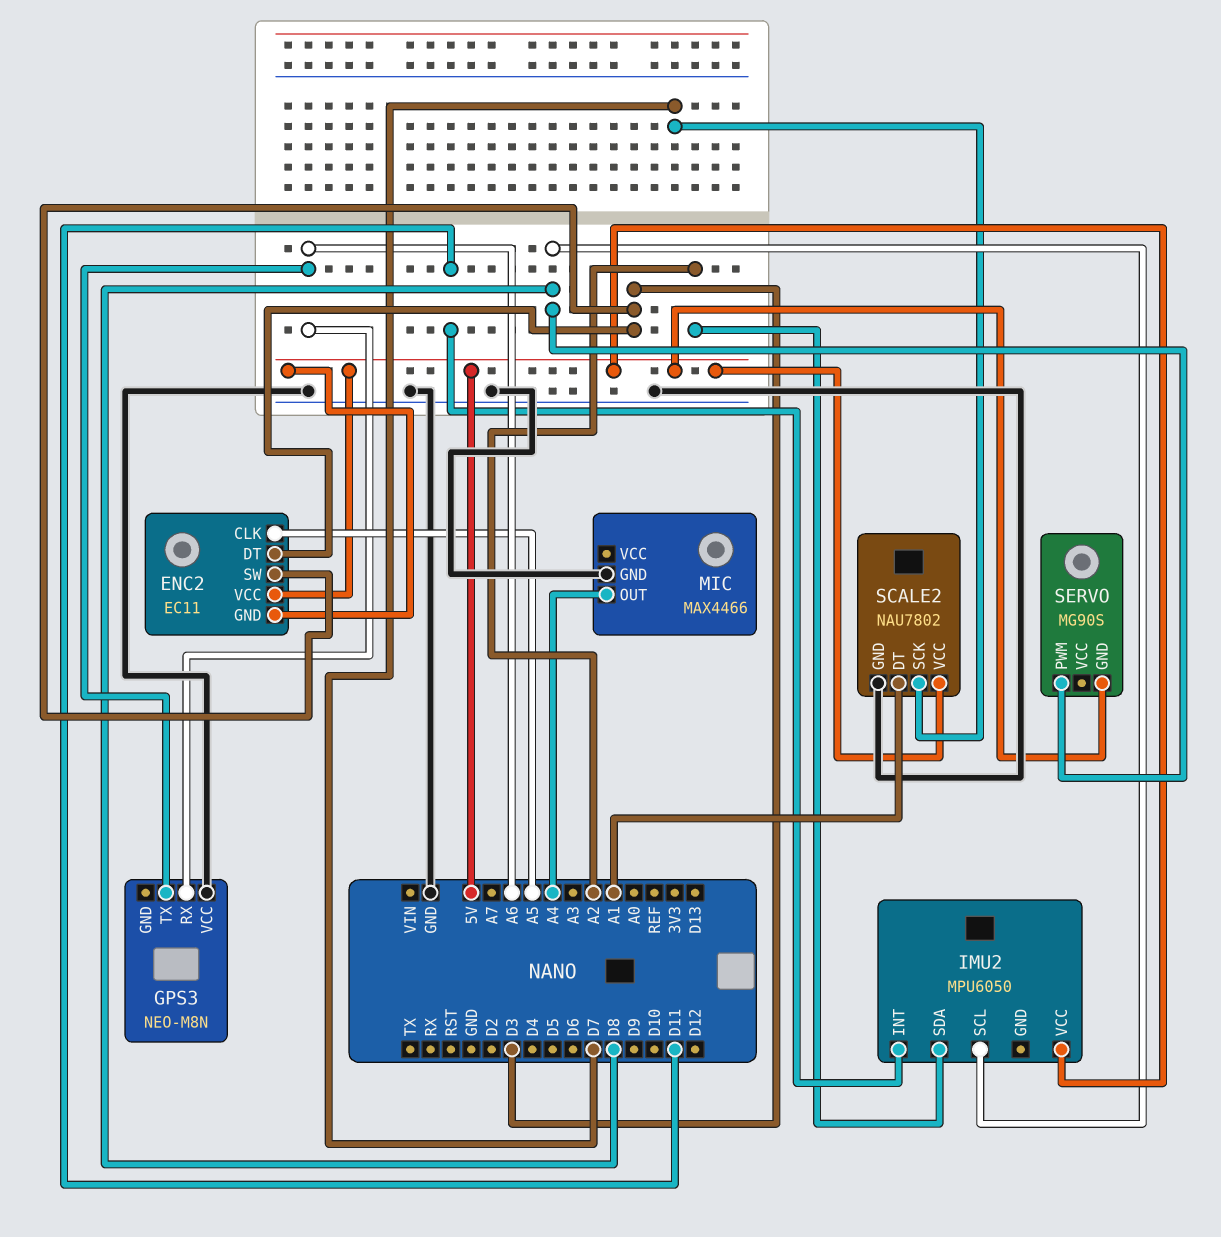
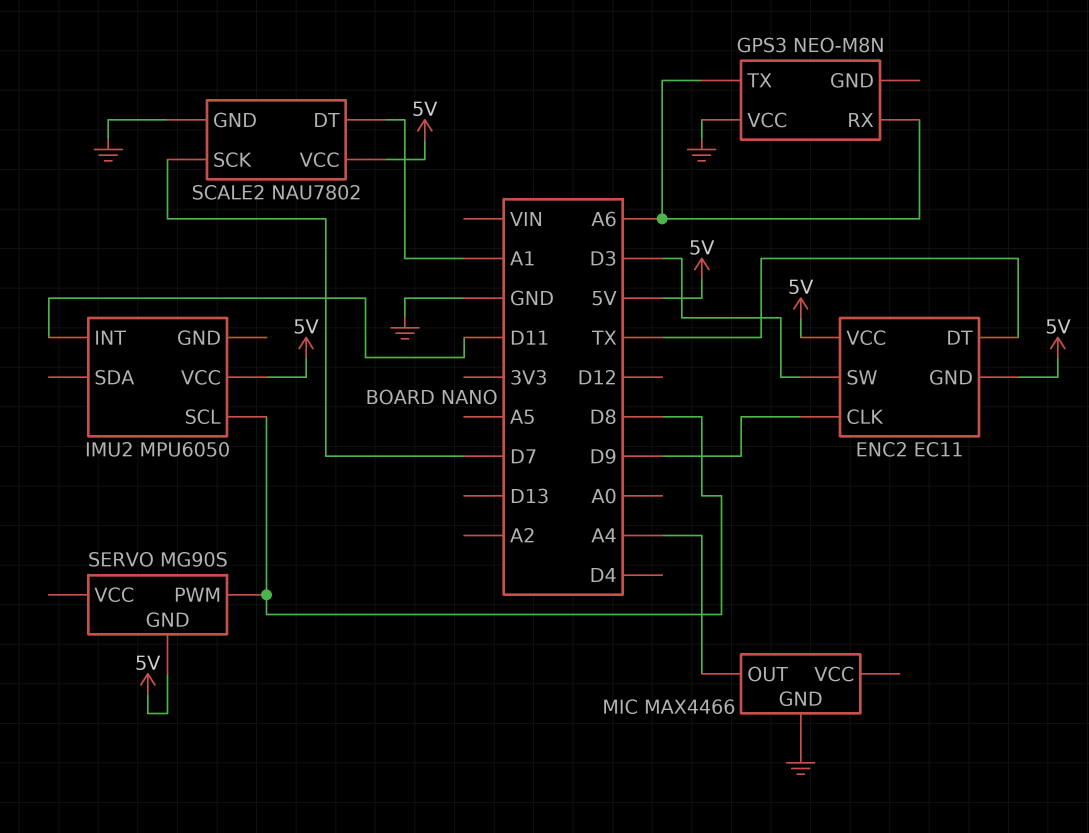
ENC2 pin CLK: A5 -> D9
ENC2 pin DT: D3 -> TX
IMU2 pin SDA: A2 -> none

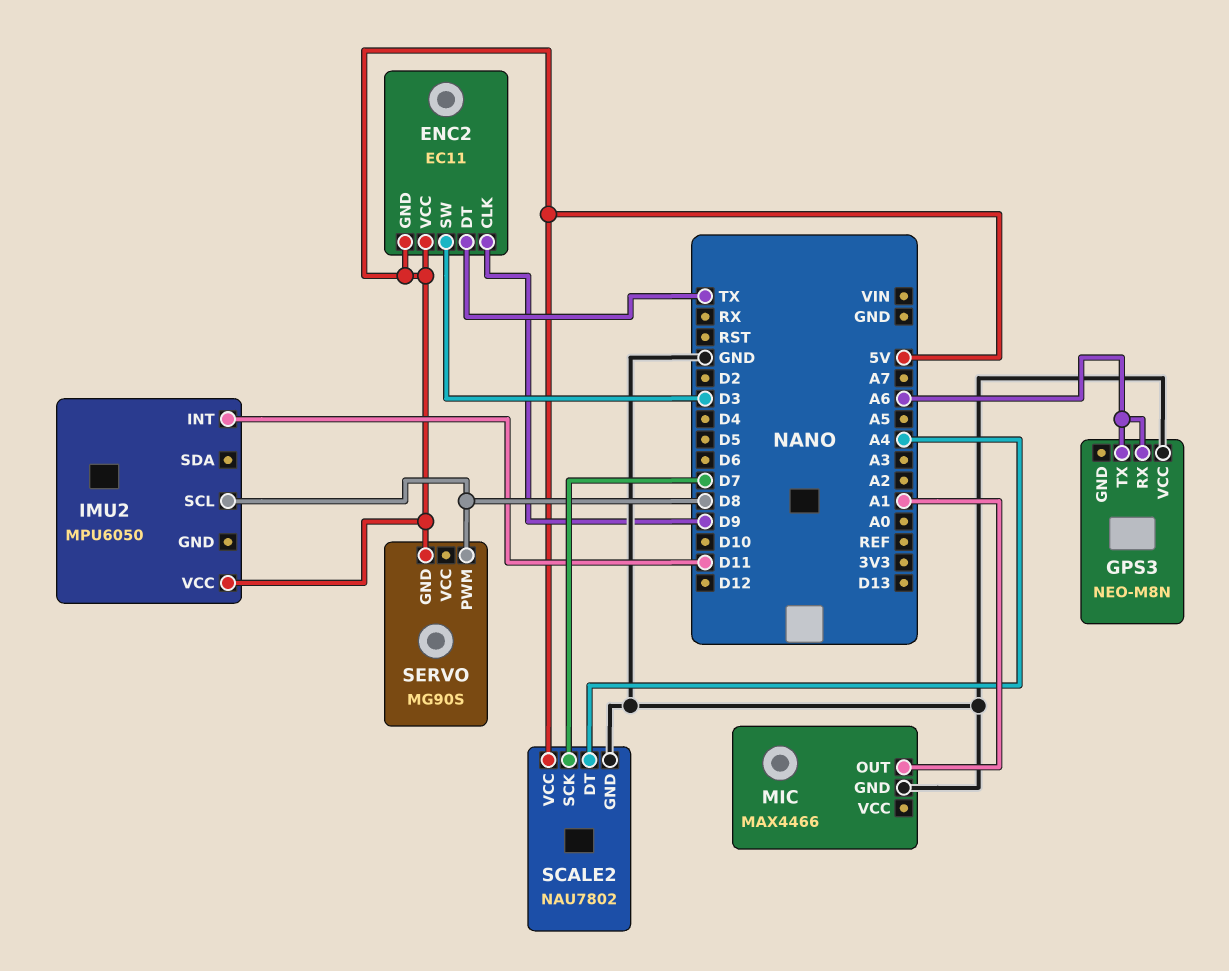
MIC pin OUT: A4 -> A1
SCALE2 pin DT: A1 -> A4

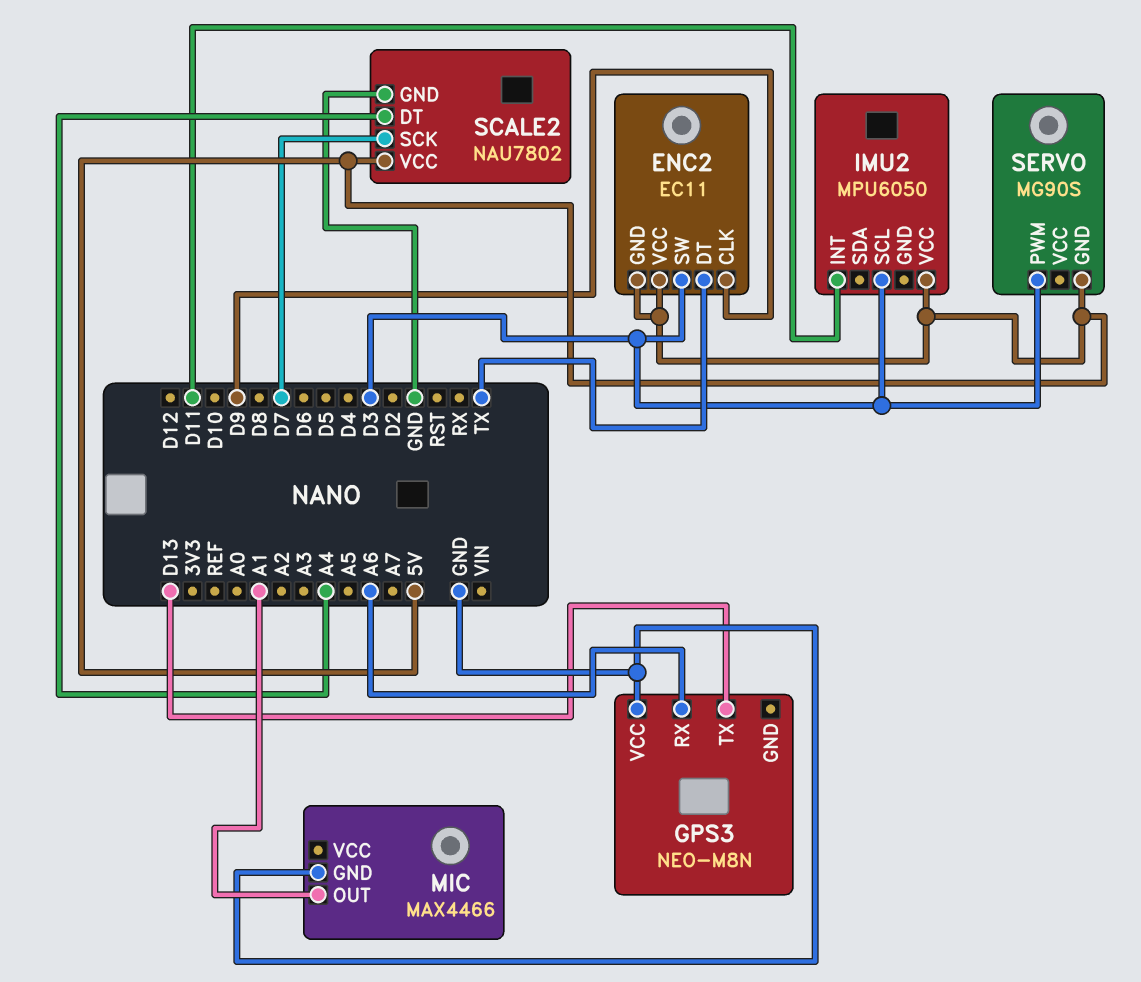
GPS3 pin TX: A6 -> D13
IMU2 pin SCL: D8 -> D3
SERVO pin PWM: D8 -> D3

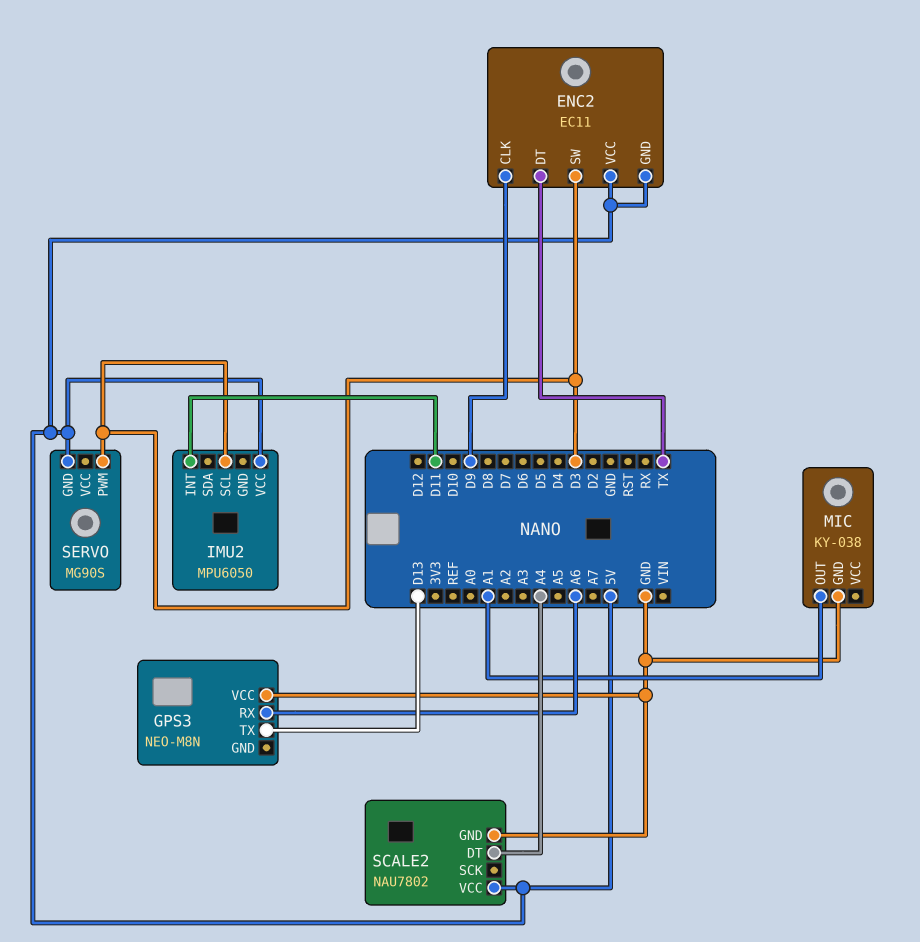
MIC: MAX4466 -> KY-038
SCALE2 pin SCK: D7 -> none

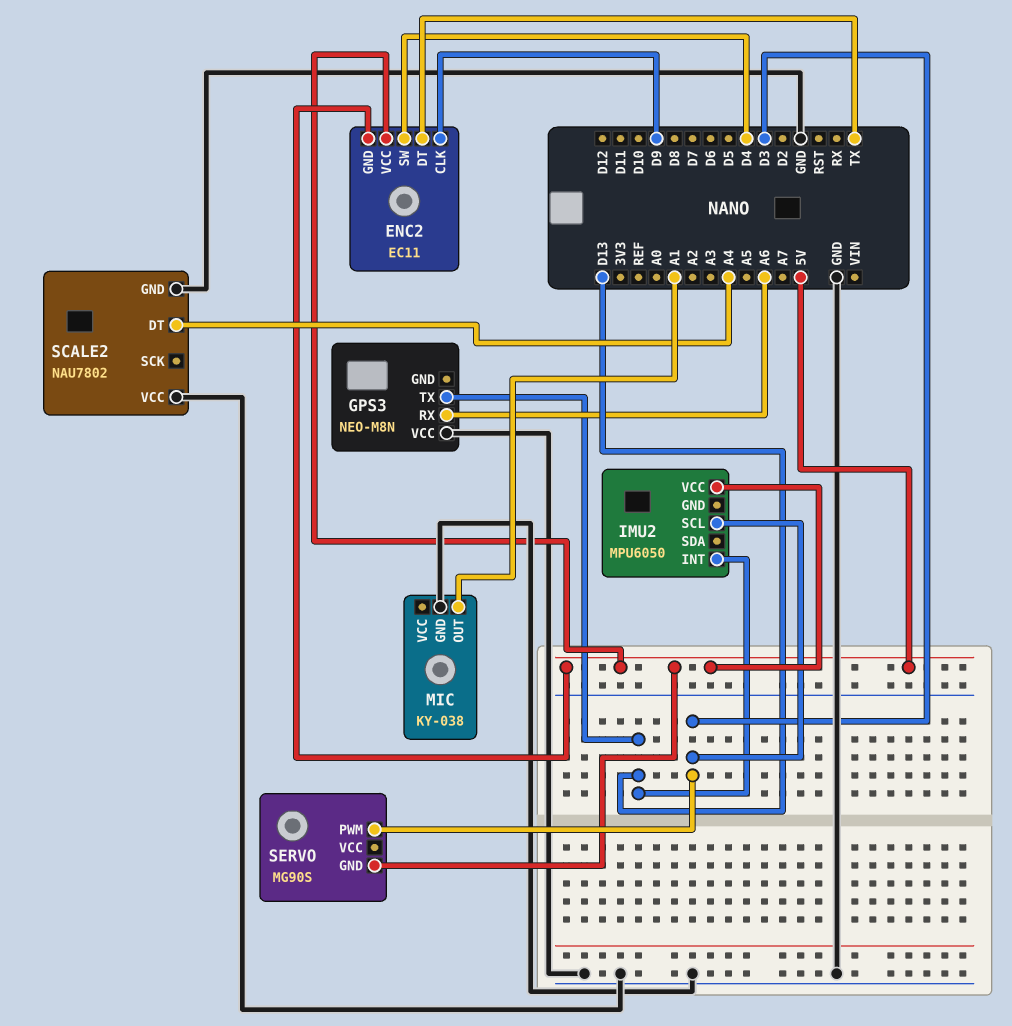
ENC2 pin SW: D3 -> D4
IMU2 pin INT: D11 -> D13
SCALE2 pin VCC: 5V -> GND

